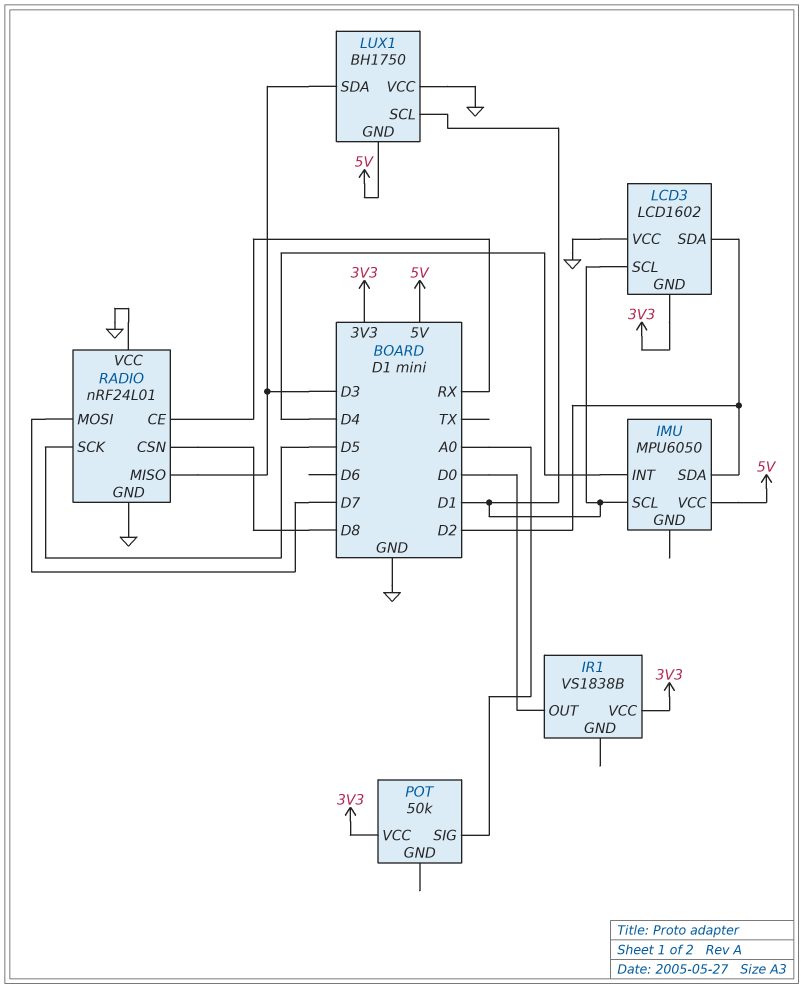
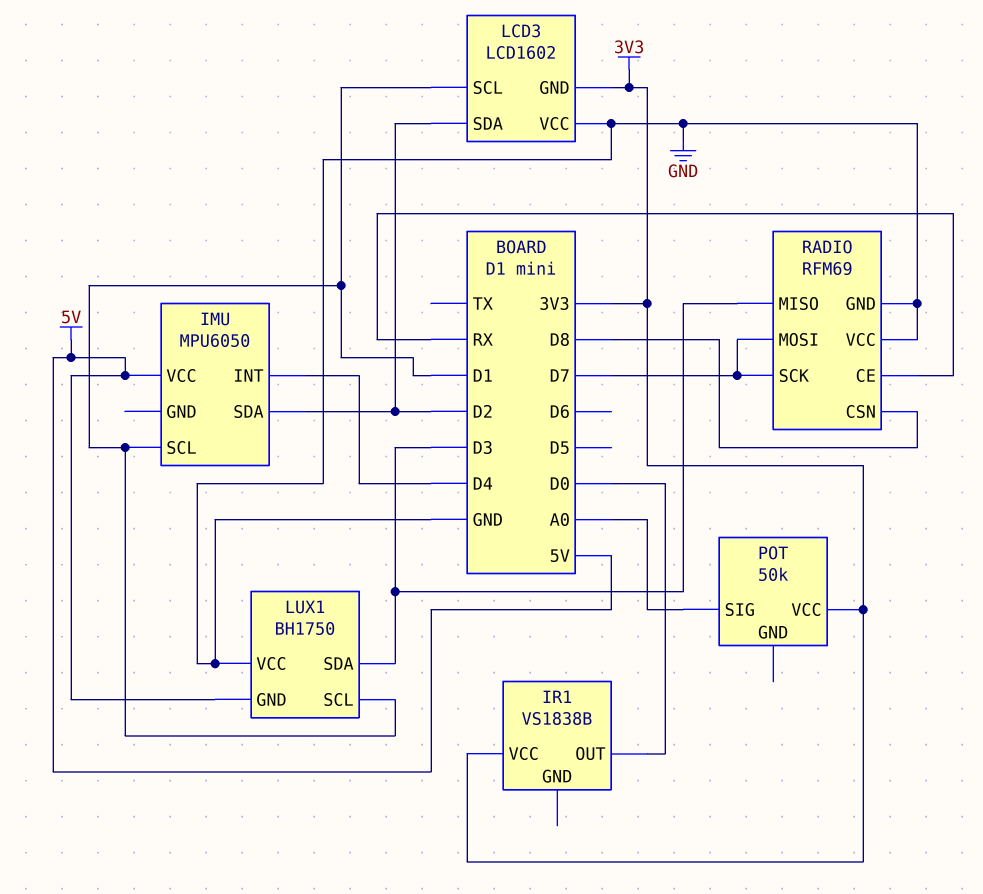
RADIO: nRF24L01 -> RFM69
RADIO pin SCK: D5 -> D7

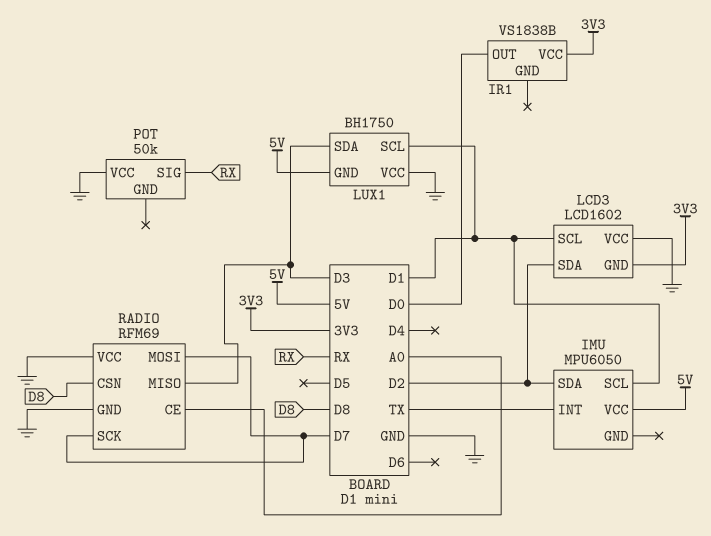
IMU pin INT: D4 -> TX
POT pin SIG: A0 -> RX
POT pin VCC: 3V3 -> GND
RADIO pin CE: RX -> A0

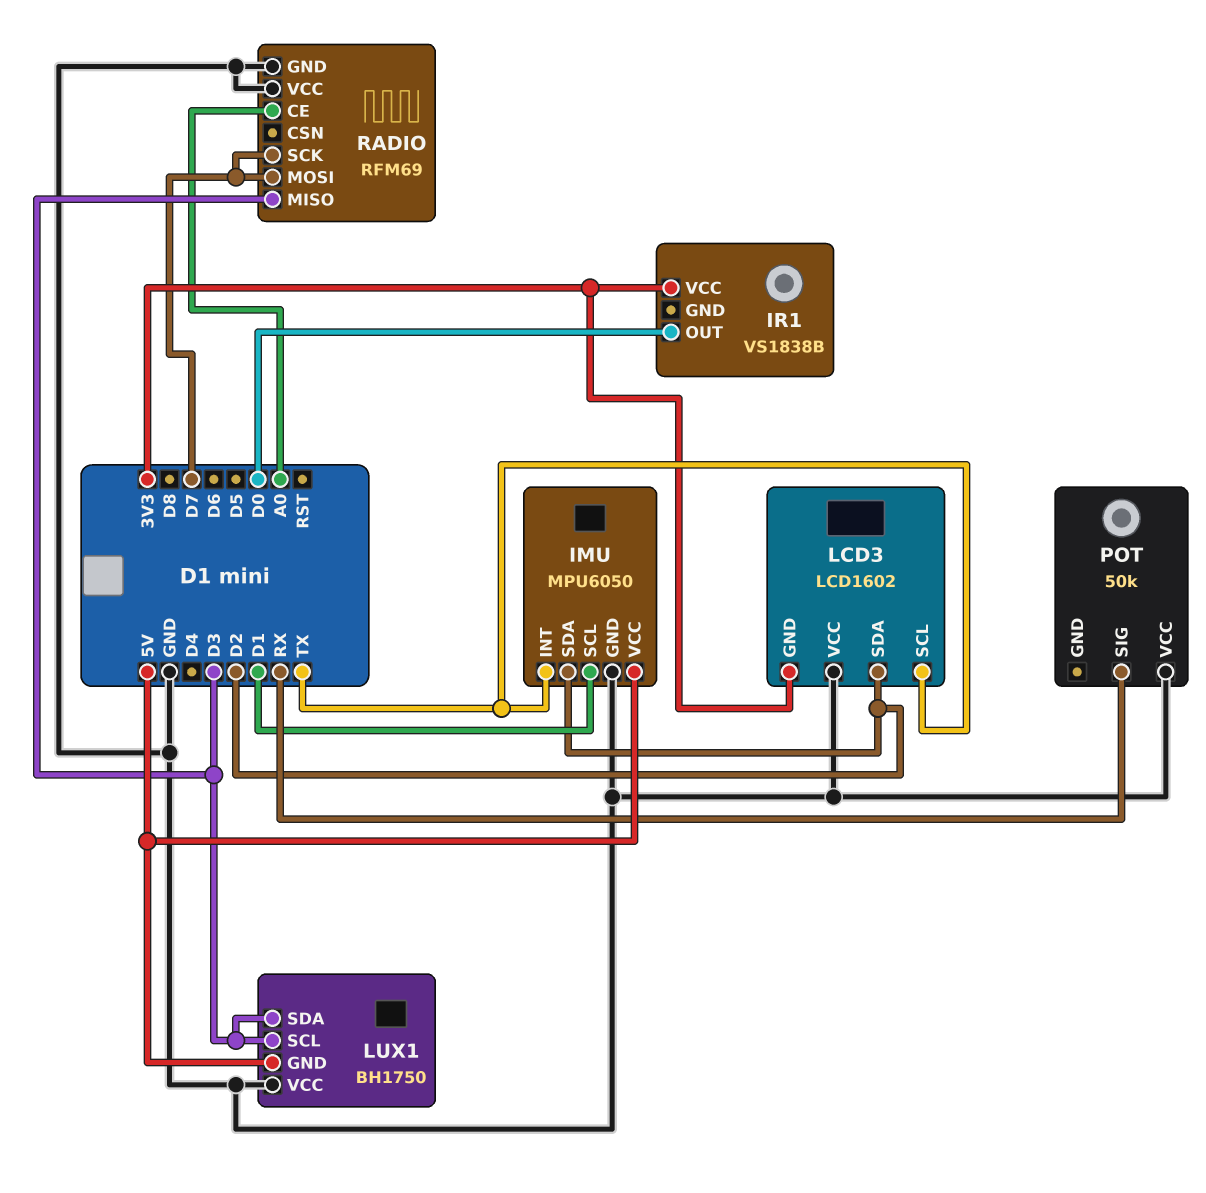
IMU pin GND: none -> GND
LCD3 pin SCL: D1 -> TX
LUX1 pin SCL: D1 -> D3
RADIO pin CSN: D8 -> none

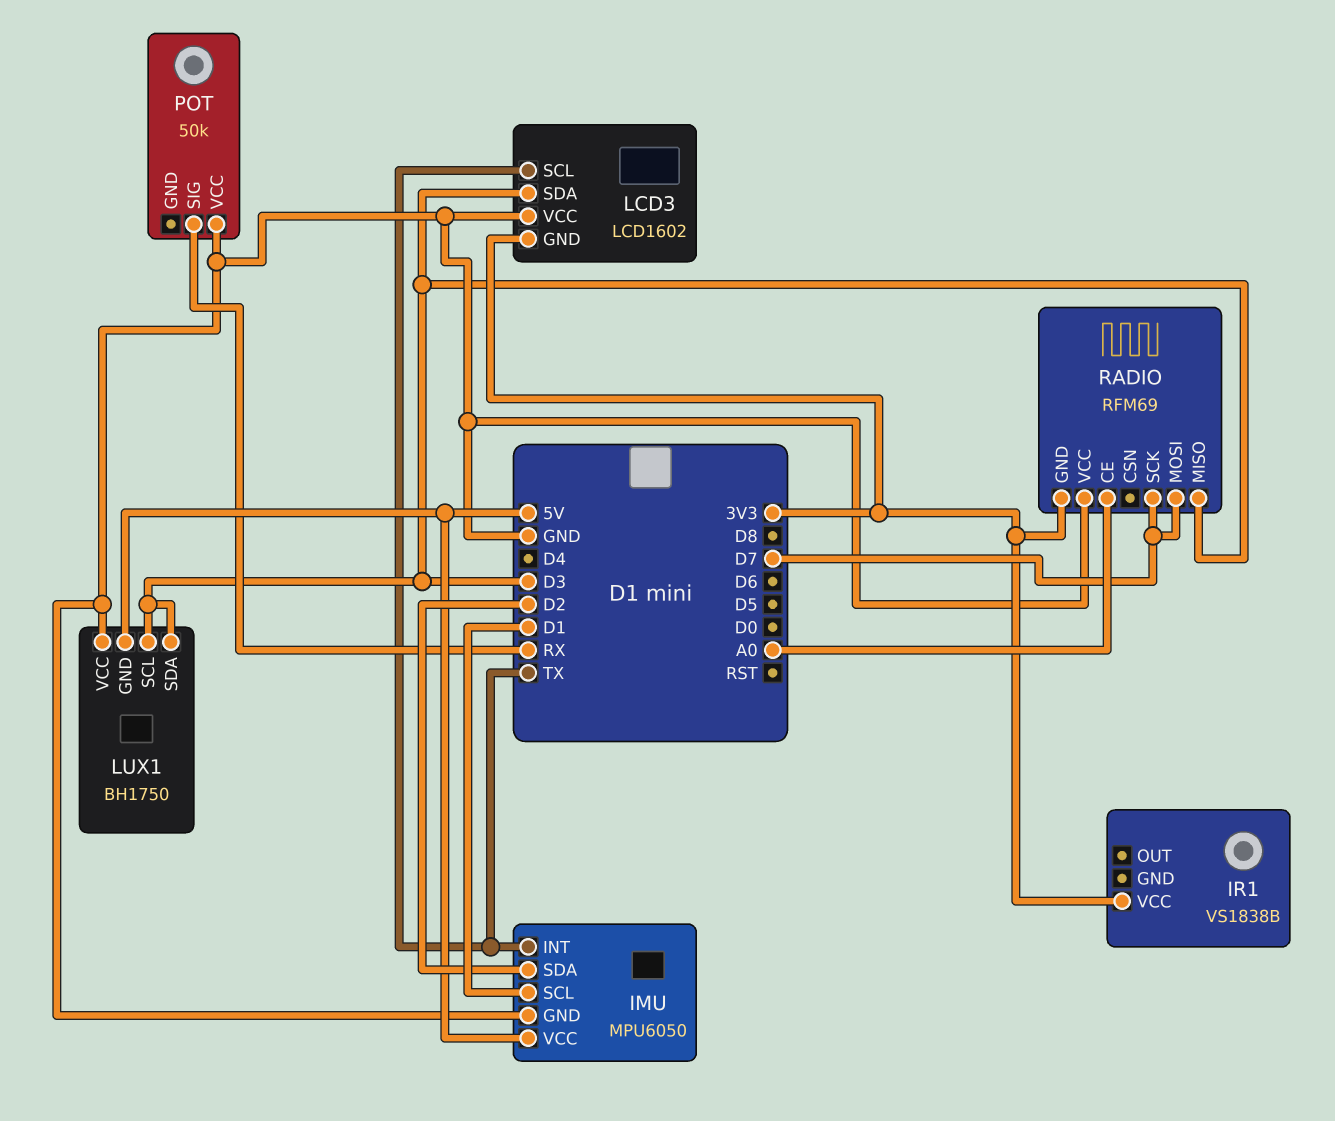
IR1 pin OUT: D0 -> none
LCD3 pin SDA: D2 -> D3
RADIO pin GND: GND -> 3V3

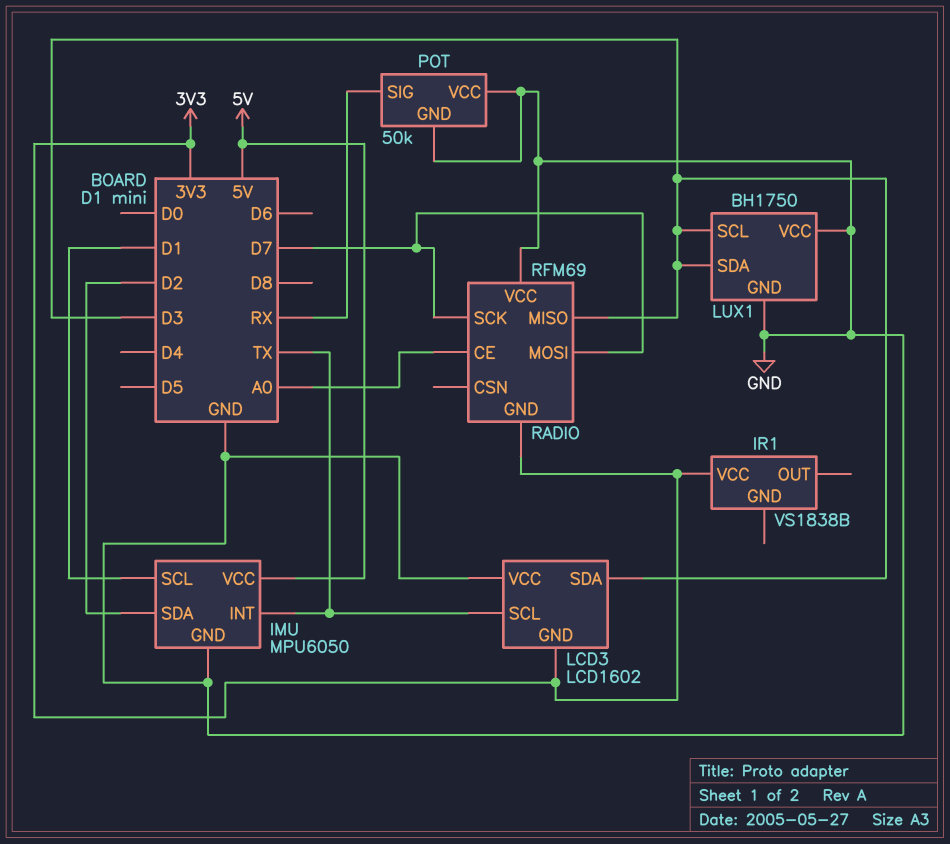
LUX1 pin GND: 5V -> GND
POT pin GND: none -> GND

